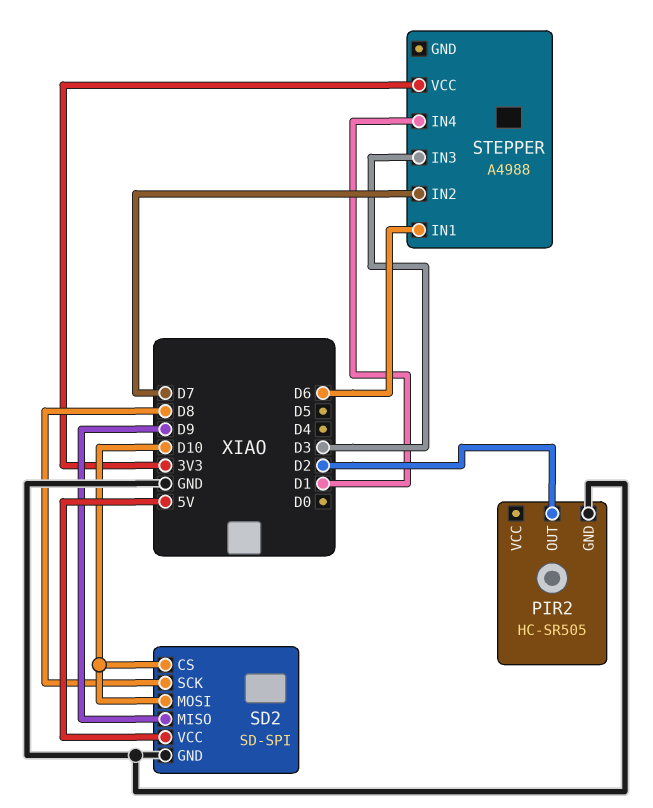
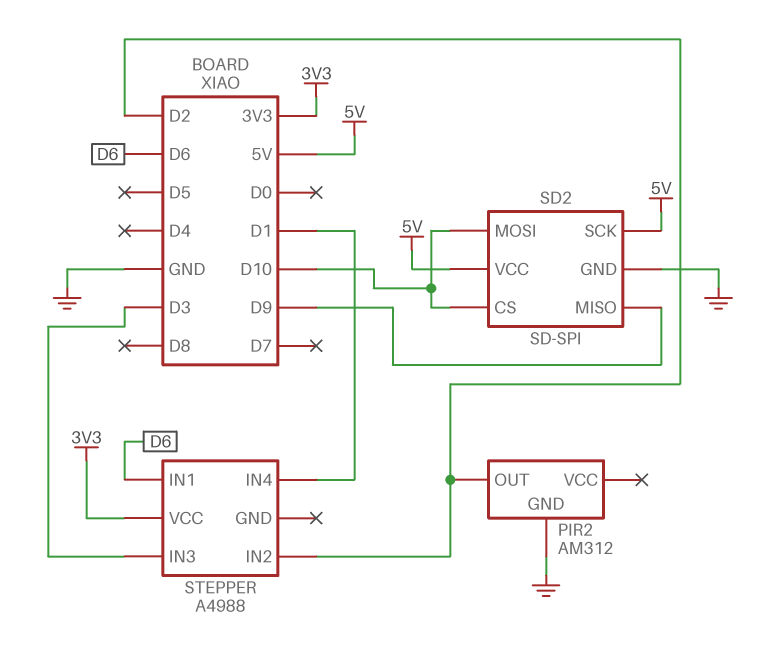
PIR2: HC-SR505 -> AM312
SD2 pin SCK: D8 -> 5V
STEPPER pin IN2: D7 -> D2

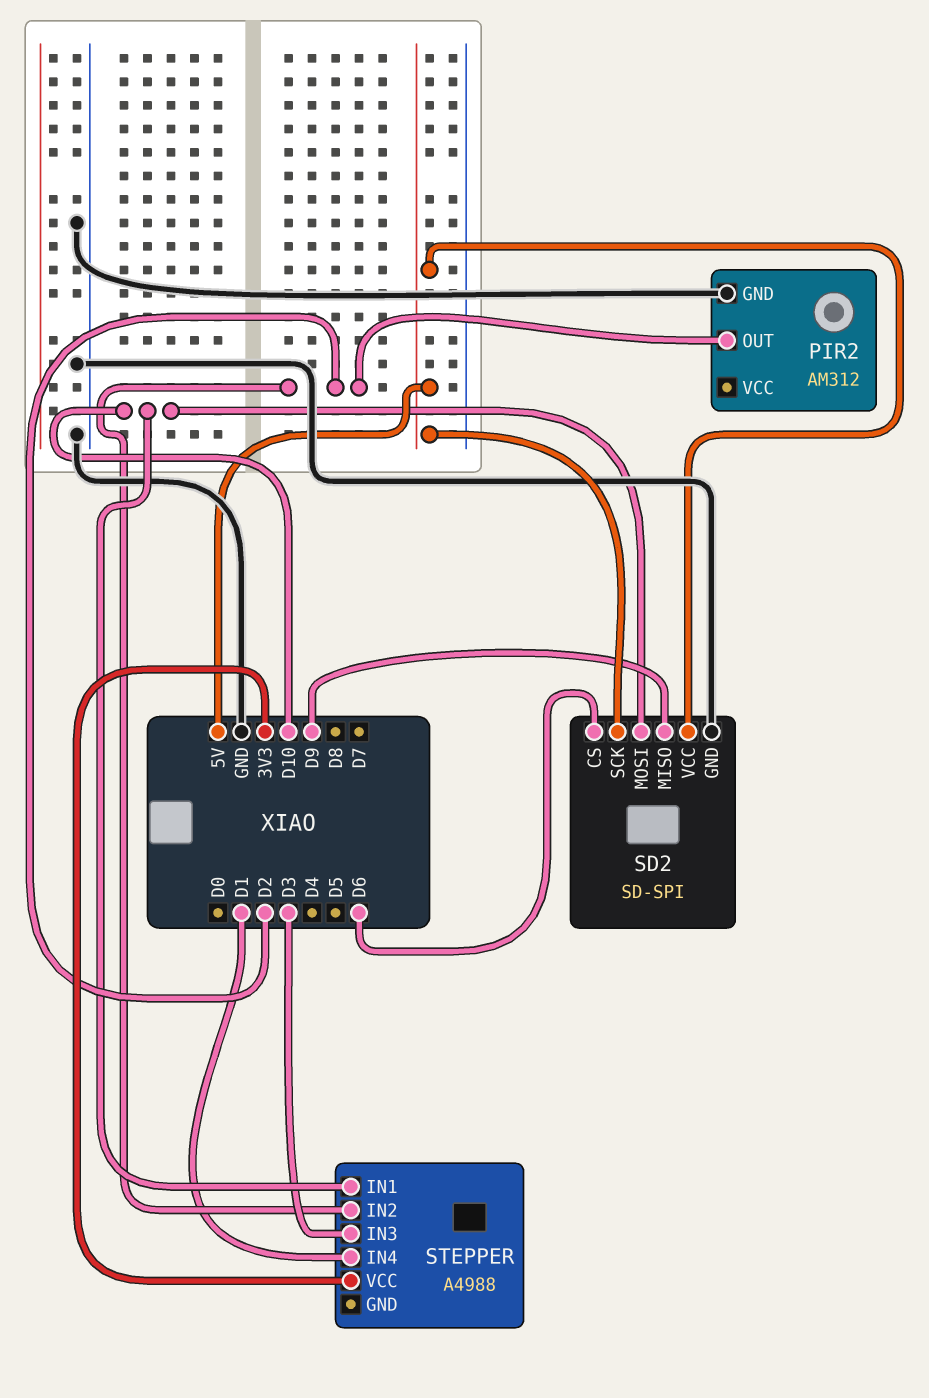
SD2 pin CS: D10 -> D6
STEPPER pin IN1: D6 -> D10

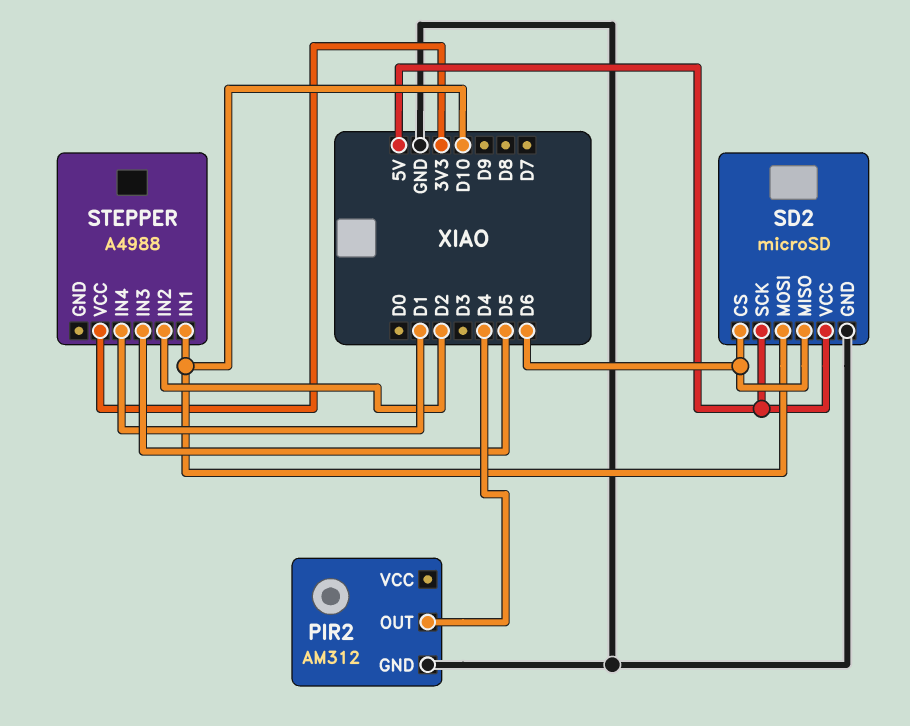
PIR2 pin OUT: D2 -> D4
SD2: SD-SPI -> microSD
SD2 pin MISO: D9 -> D6
STEPPER pin IN3: D3 -> D5

